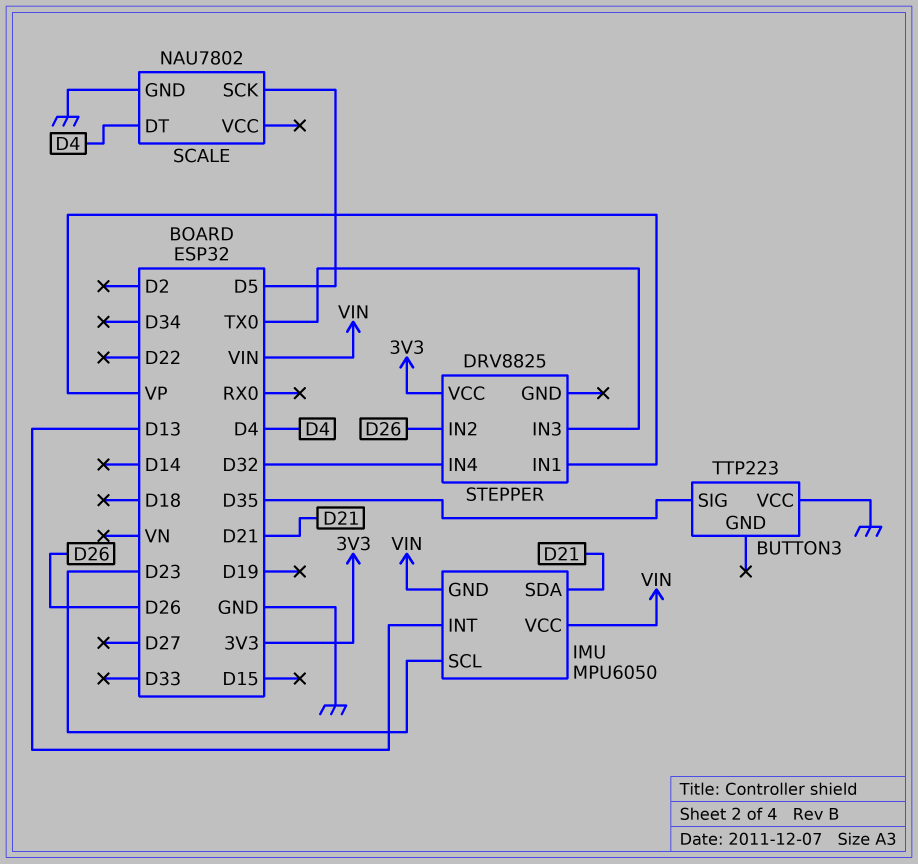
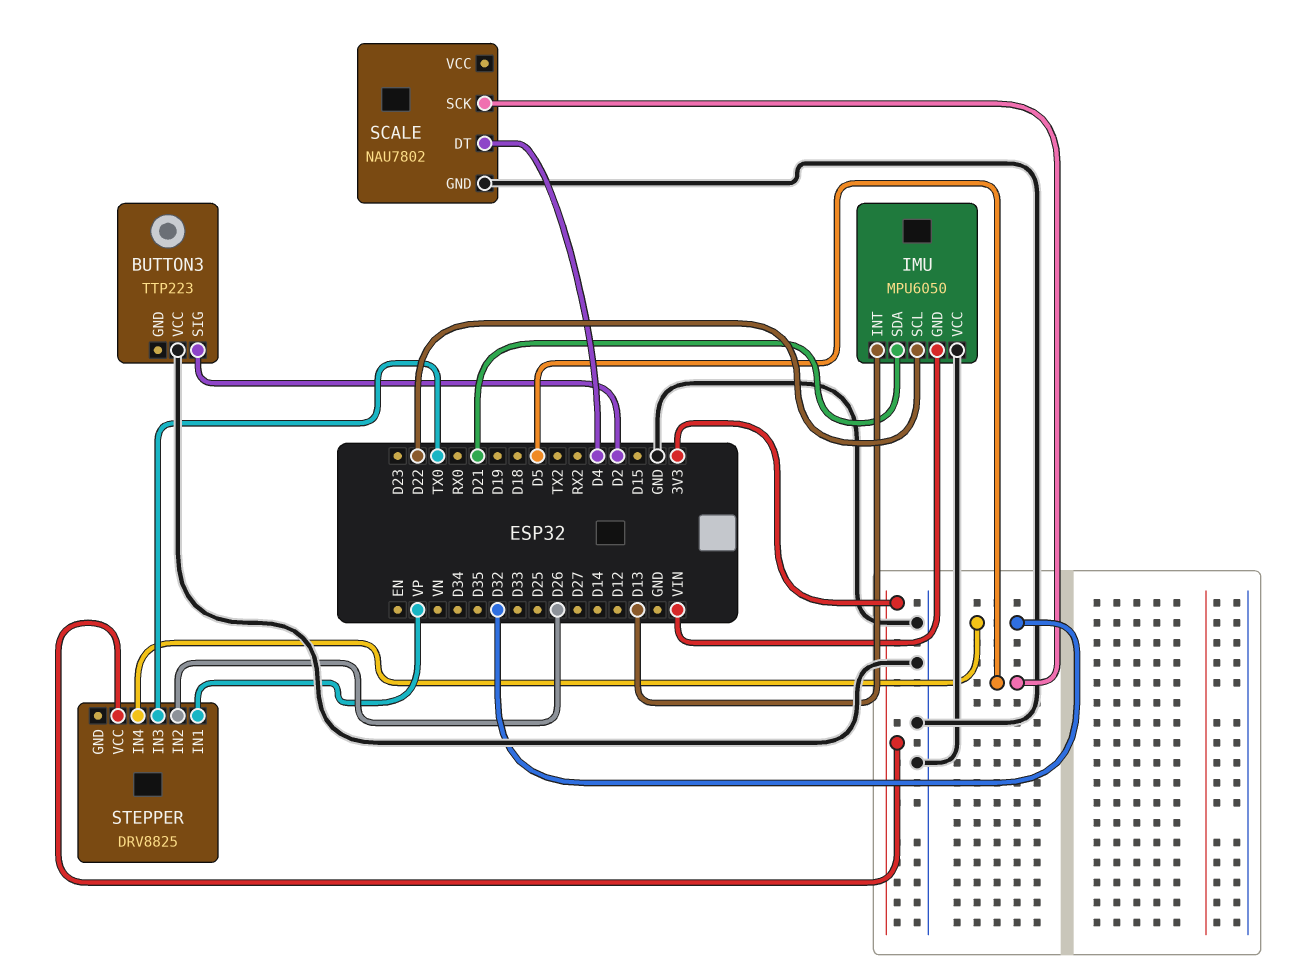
BUTTON3 pin SIG: D35 -> D2
IMU pin SCL: D23 -> D22
IMU pin VCC: VIN -> GND

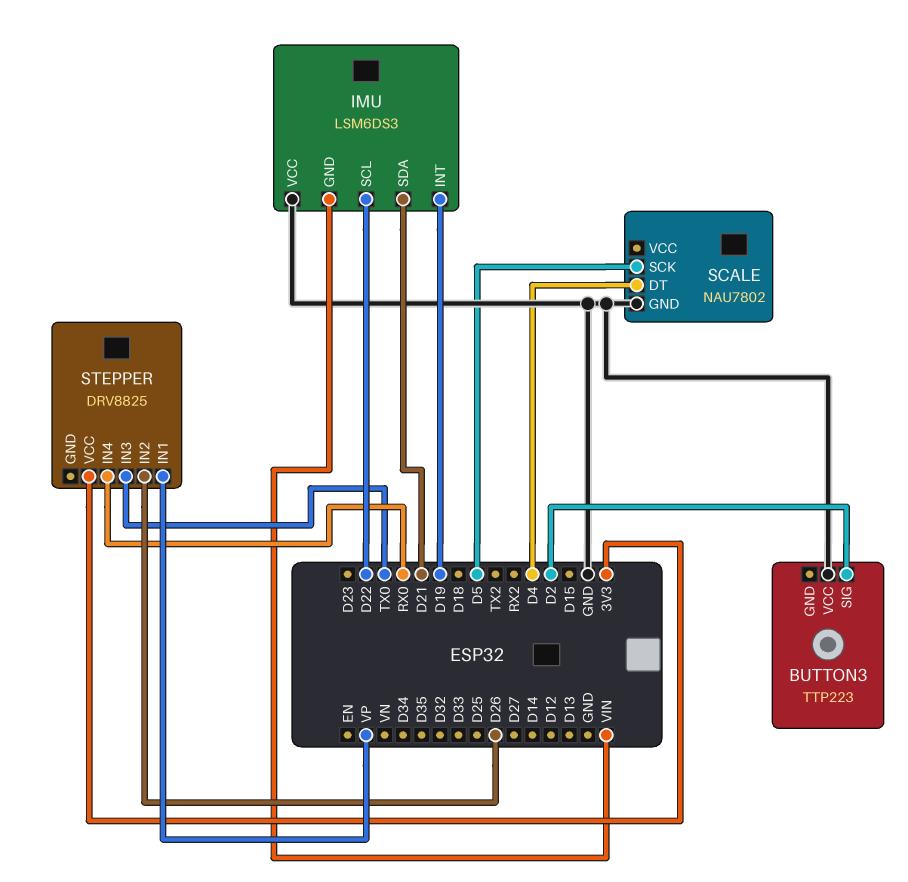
IMU: MPU6050 -> LSM6DS3
IMU pin INT: D13 -> D19
STEPPER pin IN4: D32 -> RX0

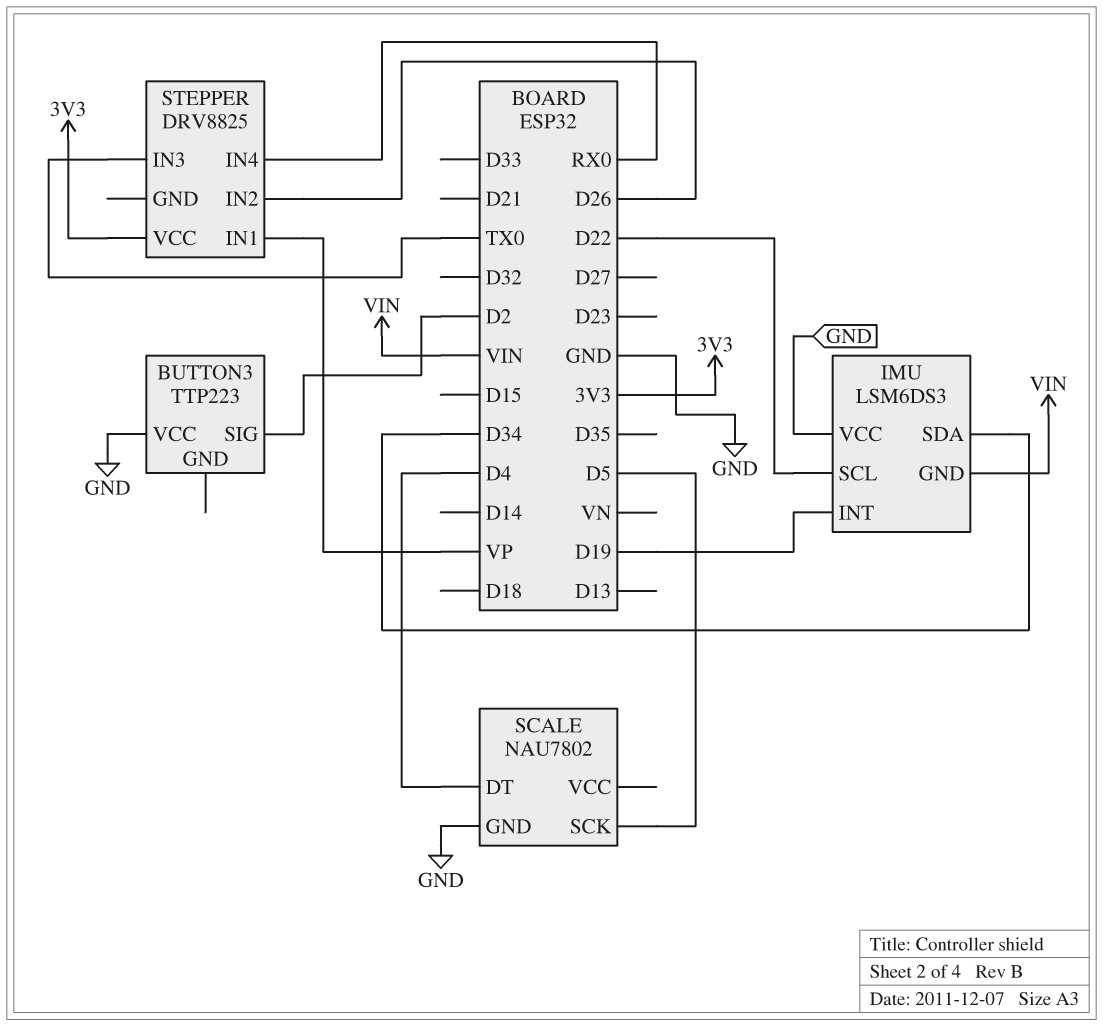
IMU pin SDA: D21 -> D34

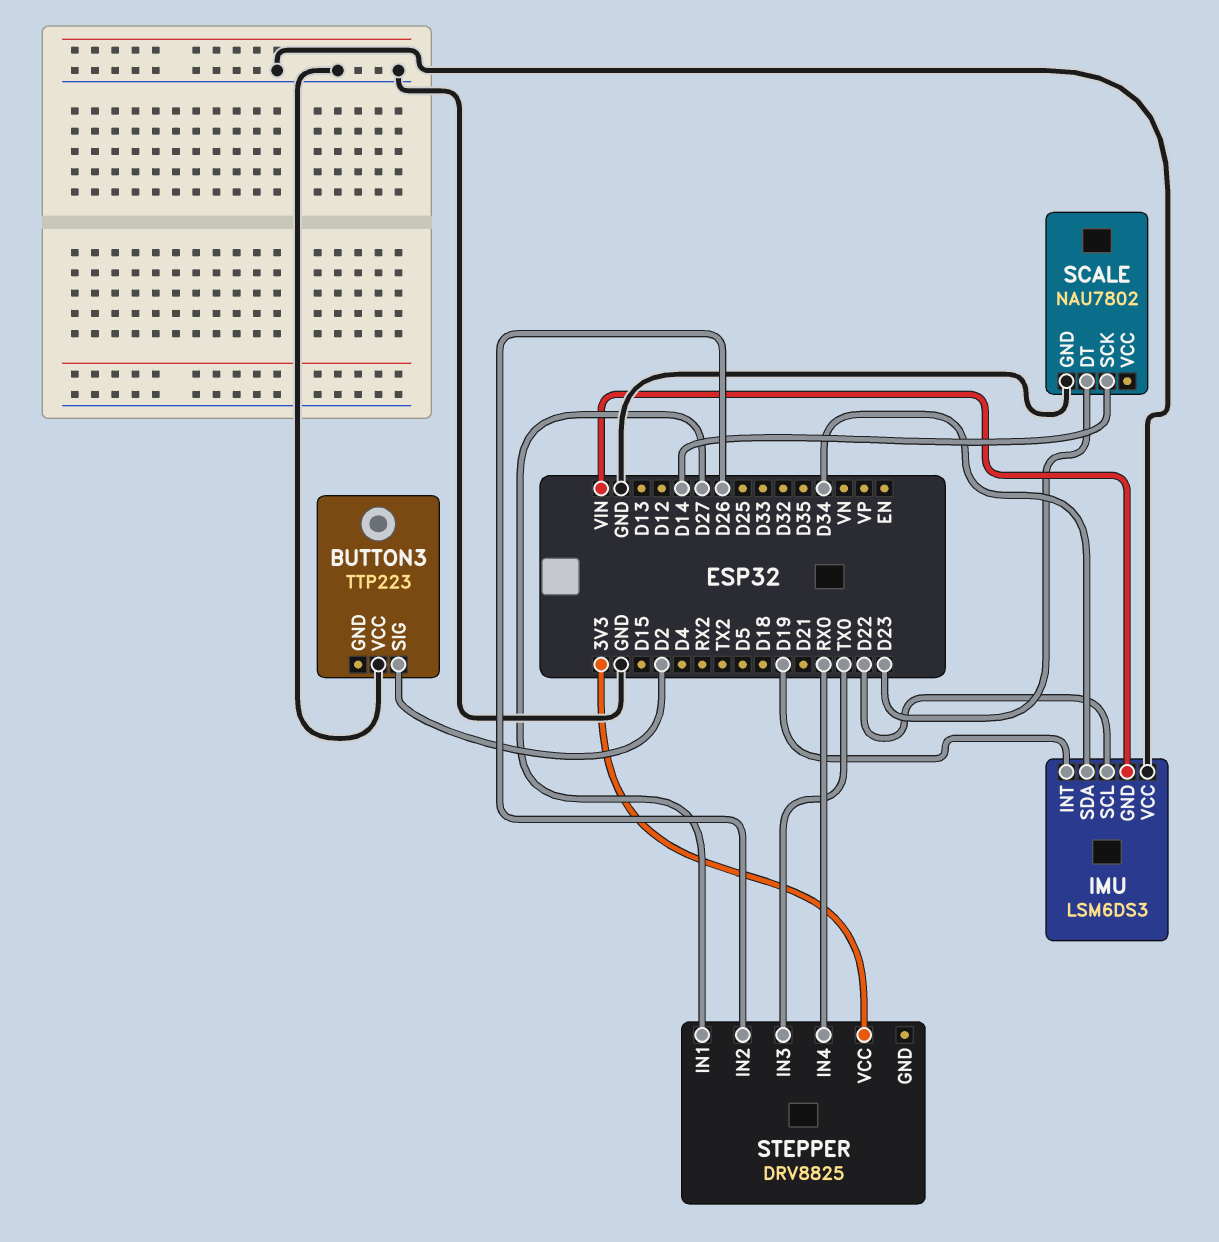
SCALE pin DT: D4 -> D23
SCALE pin SCK: D5 -> D14
STEPPER pin IN1: VP -> D27

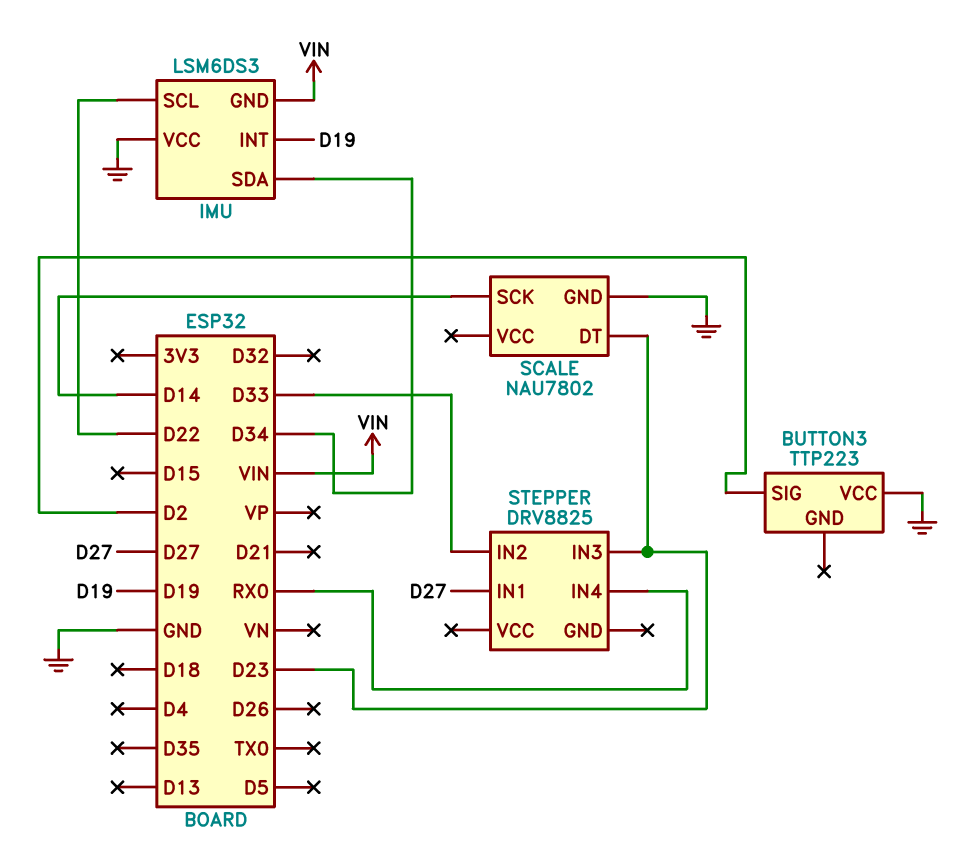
STEPPER pin IN2: D26 -> D33
STEPPER pin IN3: TX0 -> D23
STEPPER pin VCC: 3V3 -> none

